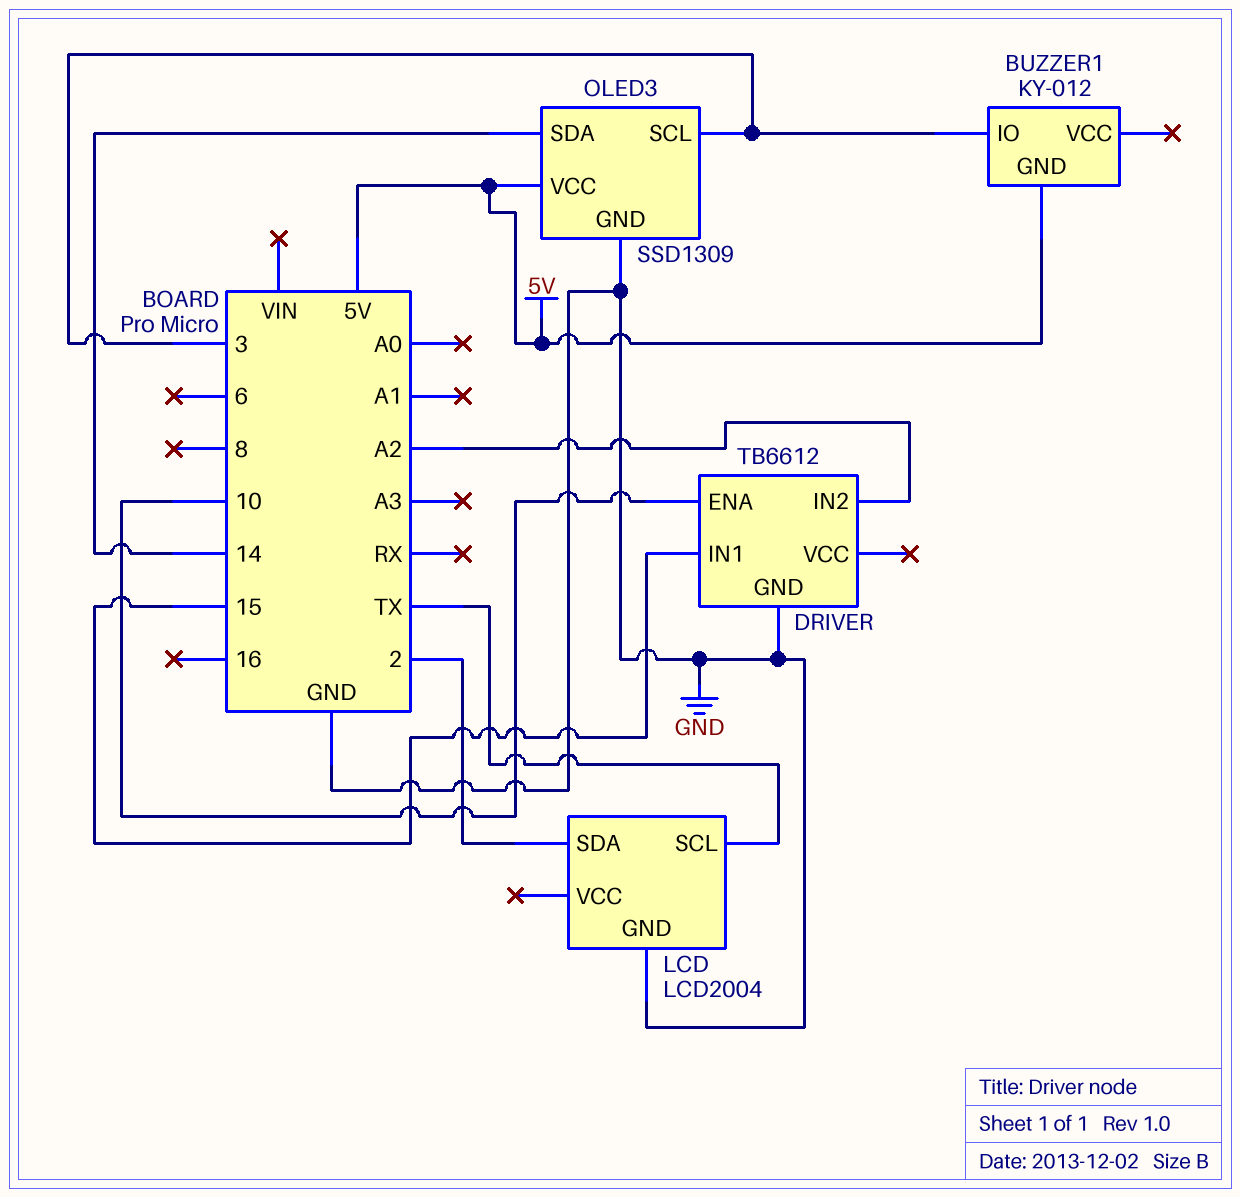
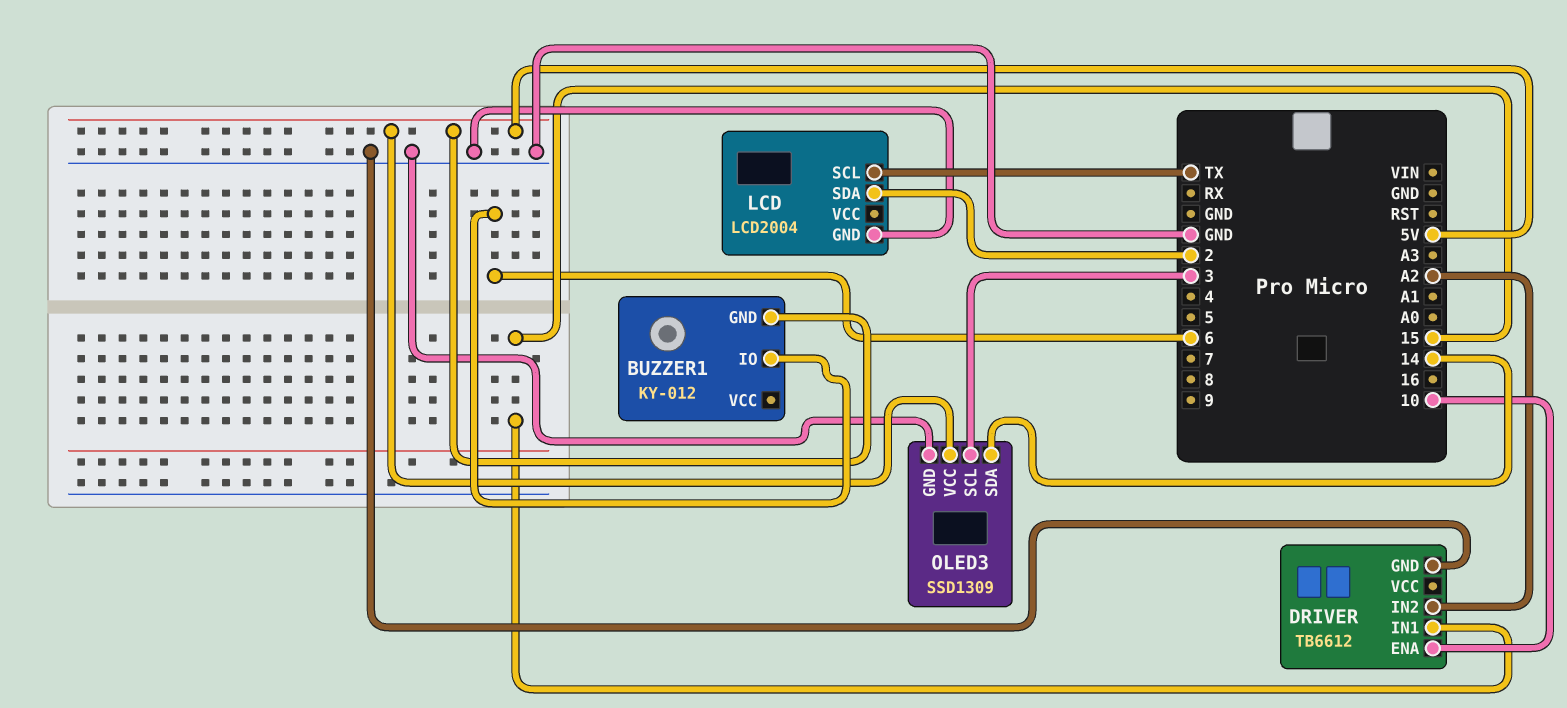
BUZZER1 pin IO: 3 -> 6

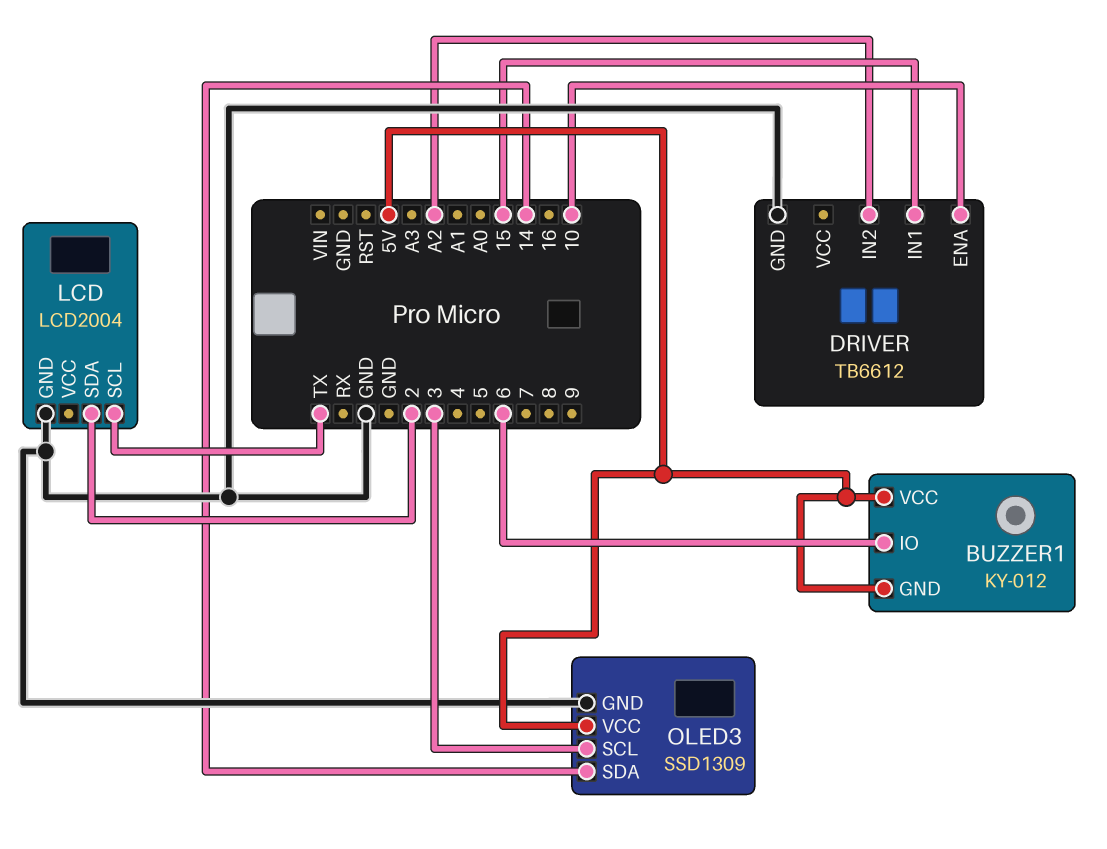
BUZZER1 pin VCC: none -> 5V

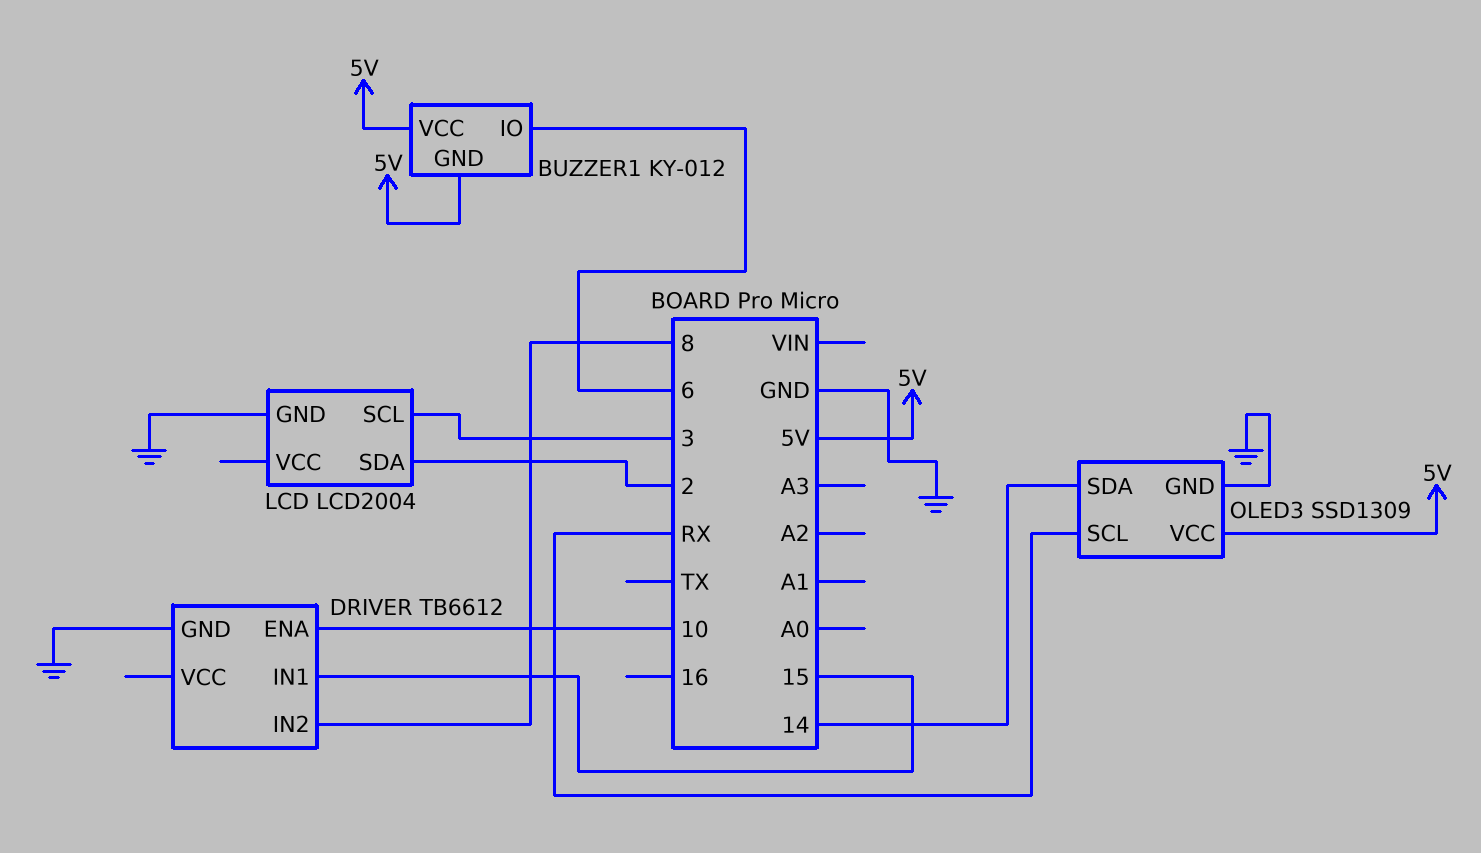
DRIVER pin IN2: A2 -> 8
LCD pin SCL: TX -> 3
OLED3 pin SCL: 3 -> RX

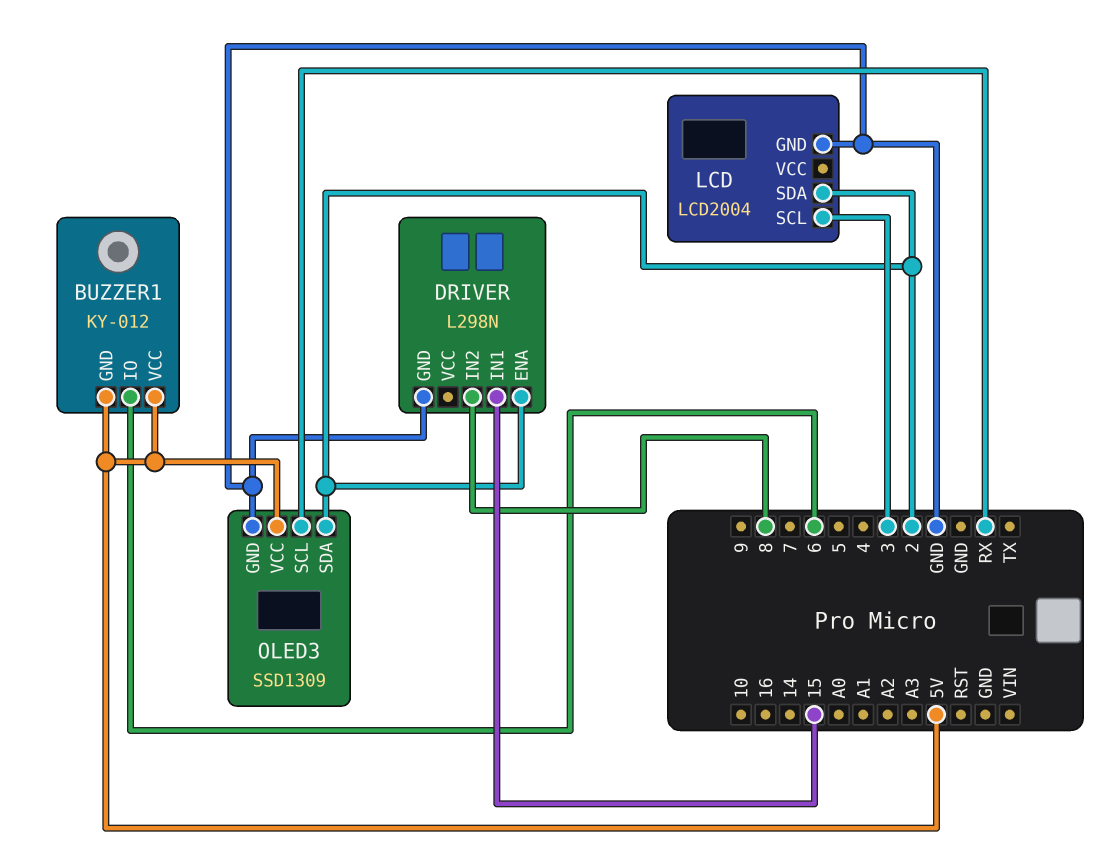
DRIVER: TB6612 -> L298N
DRIVER pin ENA: 10 -> 2
OLED3 pin SDA: 14 -> 2

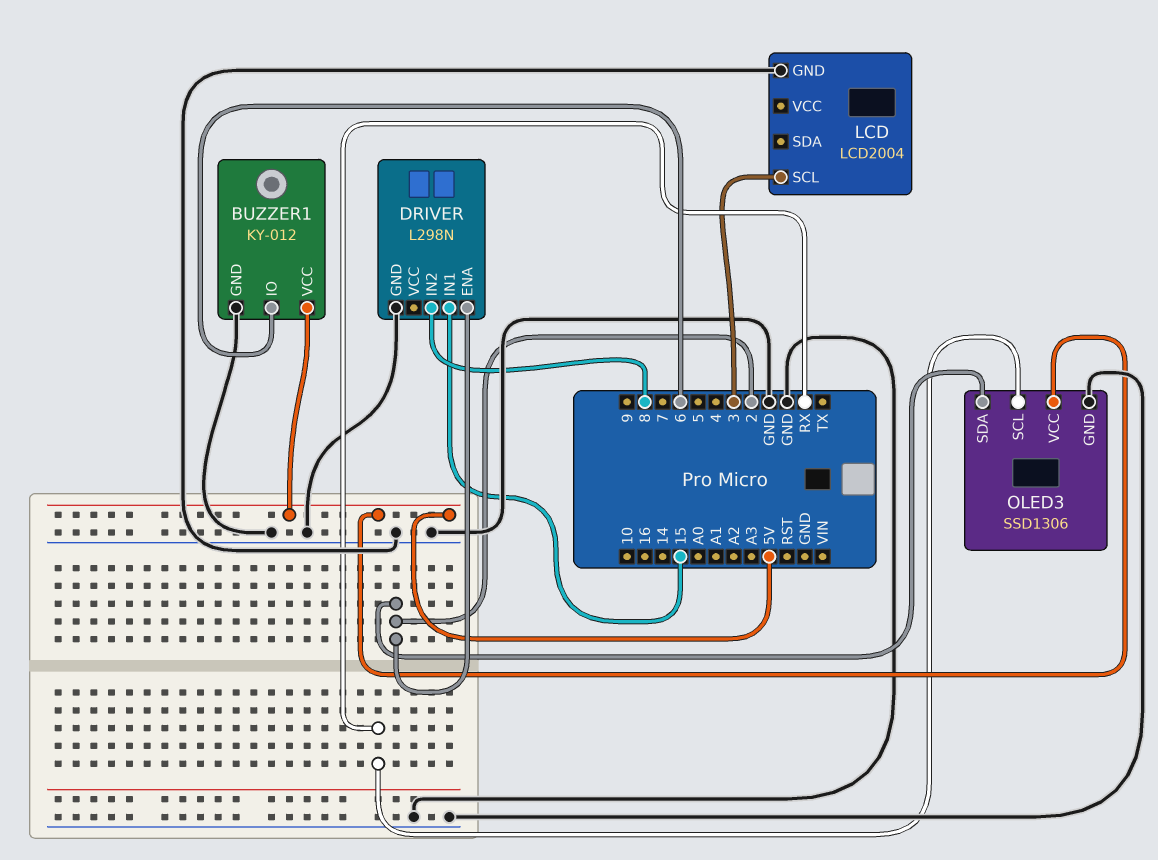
BUZZER1 pin GND: 5V -> GND
LCD pin SDA: 2 -> none
OLED3: SSD1309 -> SSD1306

